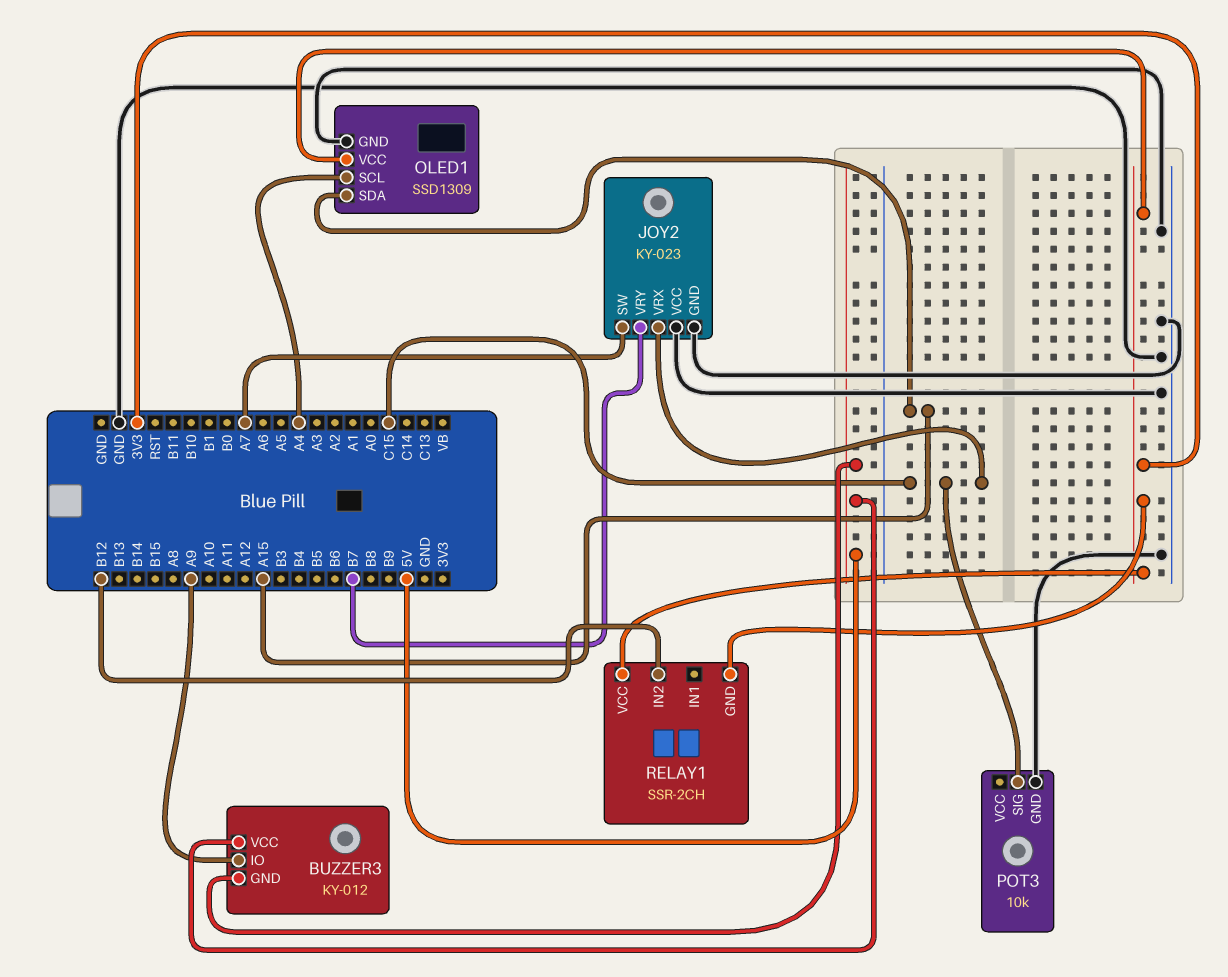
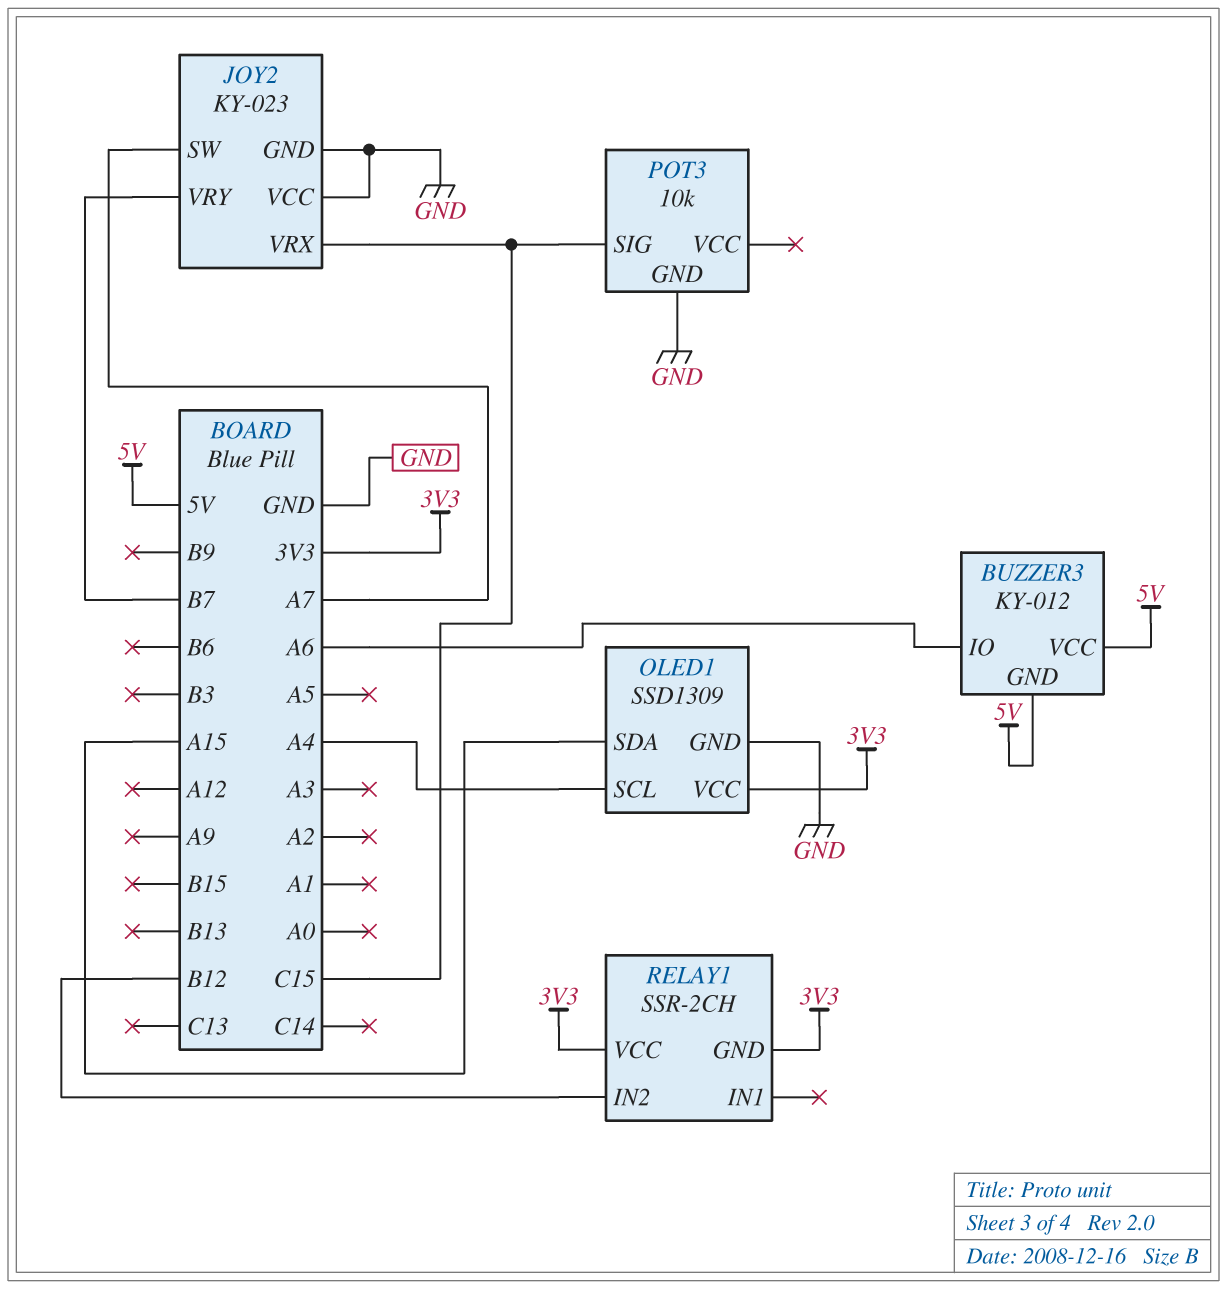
BUZZER3 pin IO: A9 -> A6

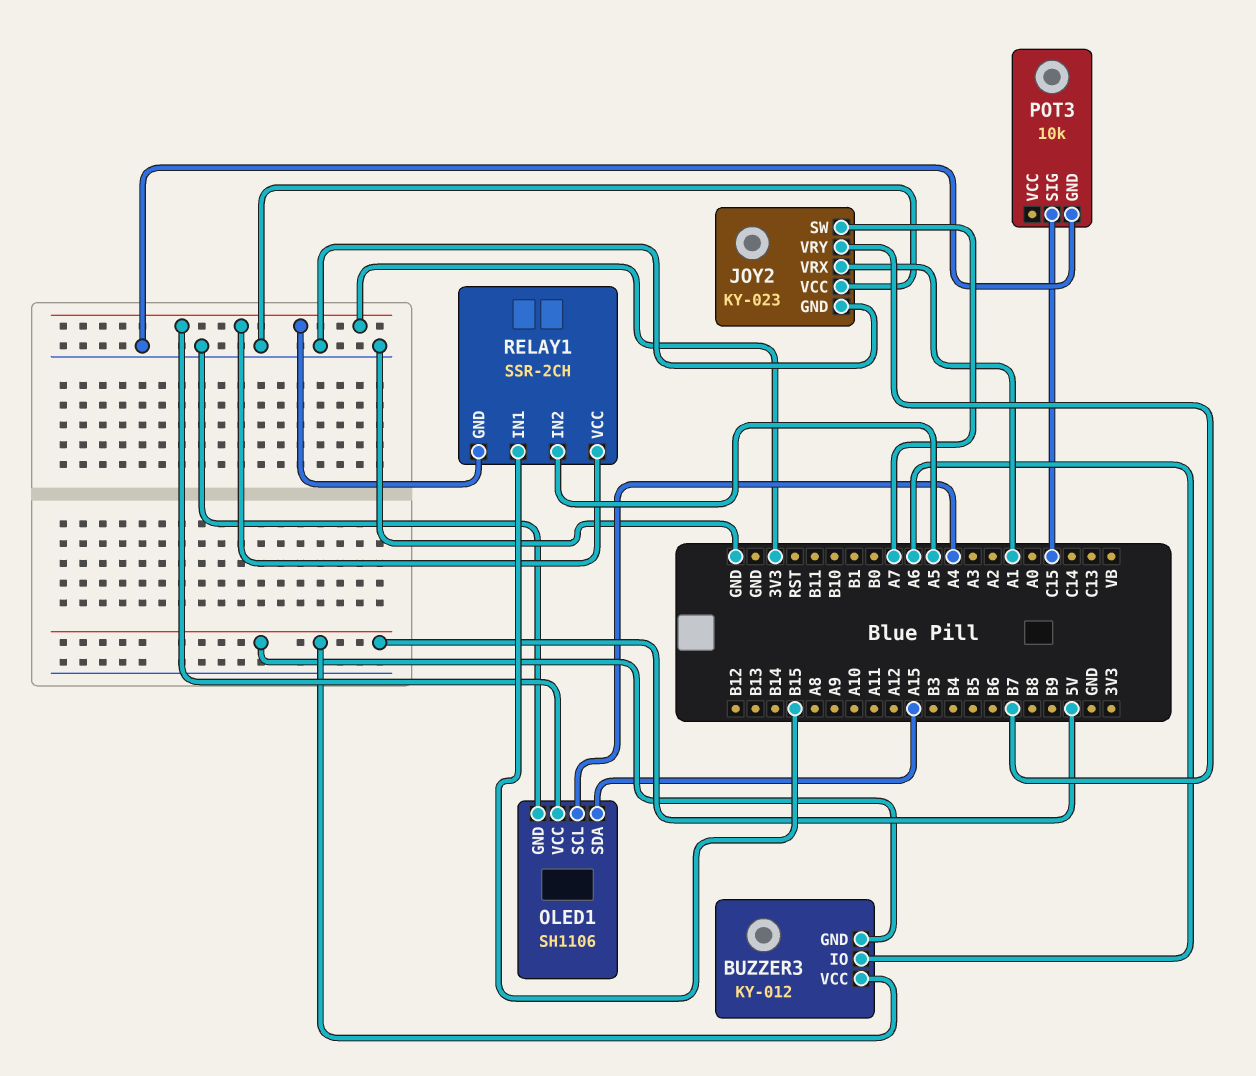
JOY2 pin VRX: C15 -> A1
OLED1: SSD1309 -> SH1106
RELAY1 pin IN1: none -> B15
RELAY1 pin IN2: B12 -> A5

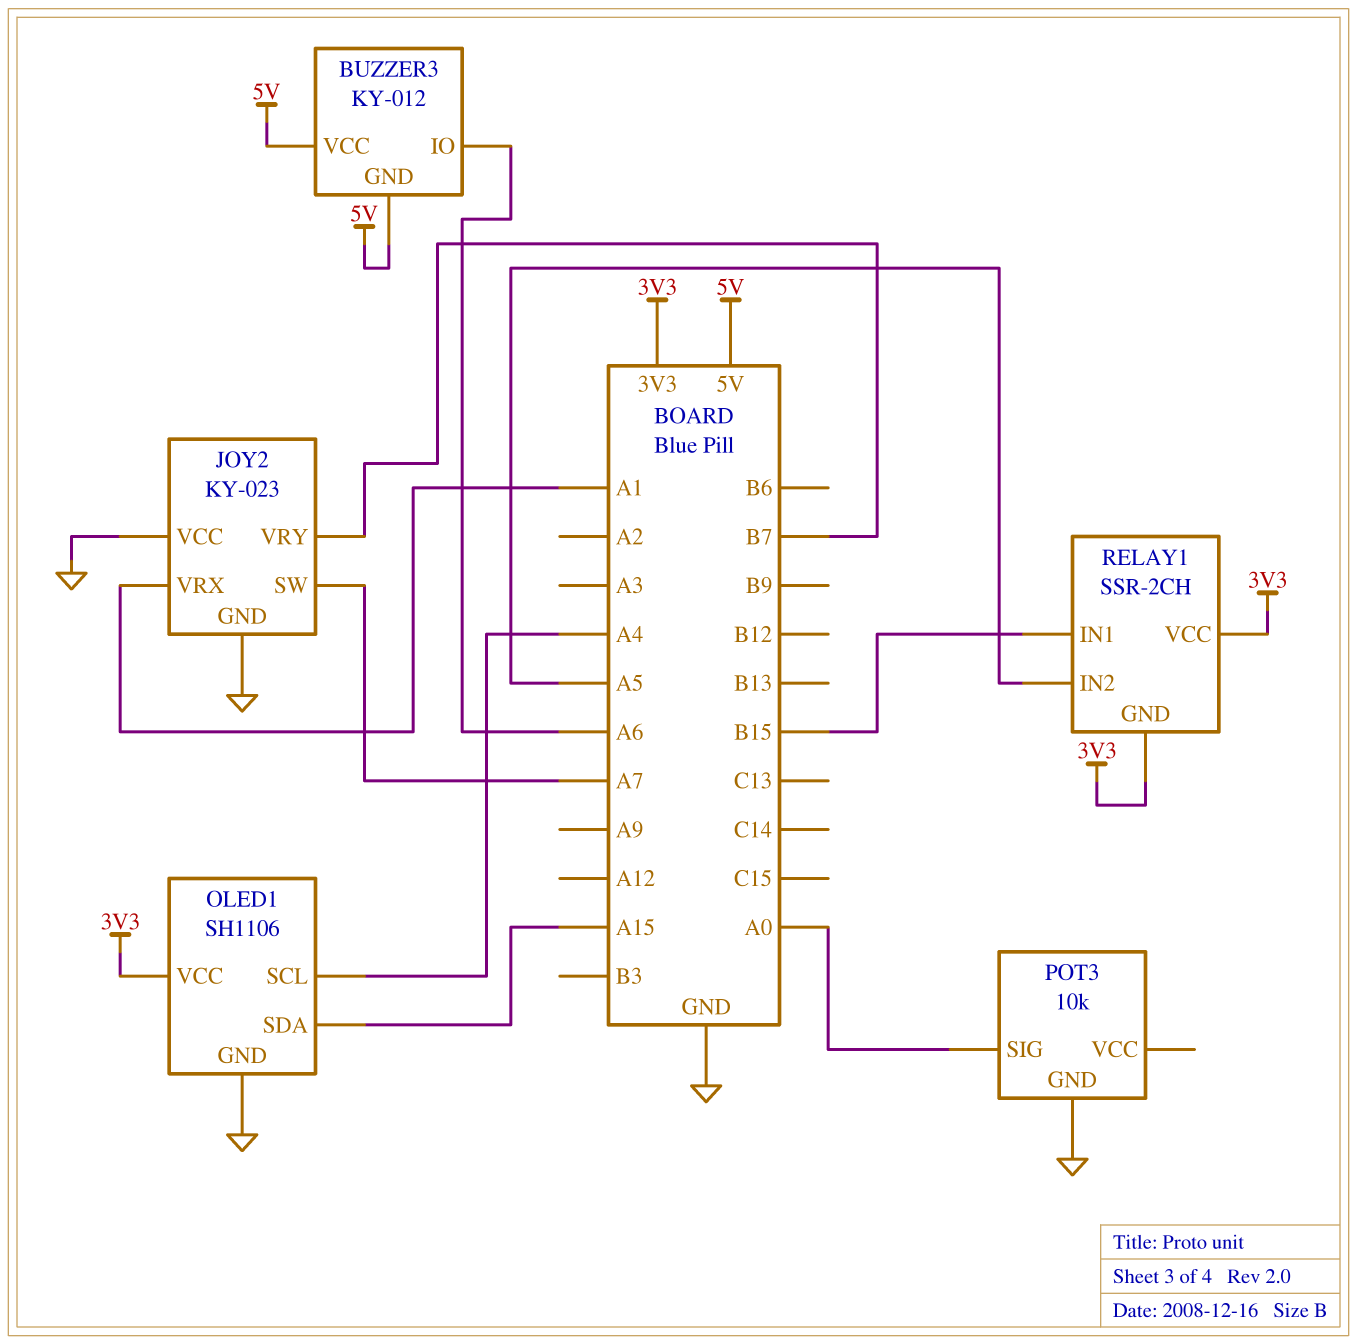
POT3 pin SIG: C15 -> A0

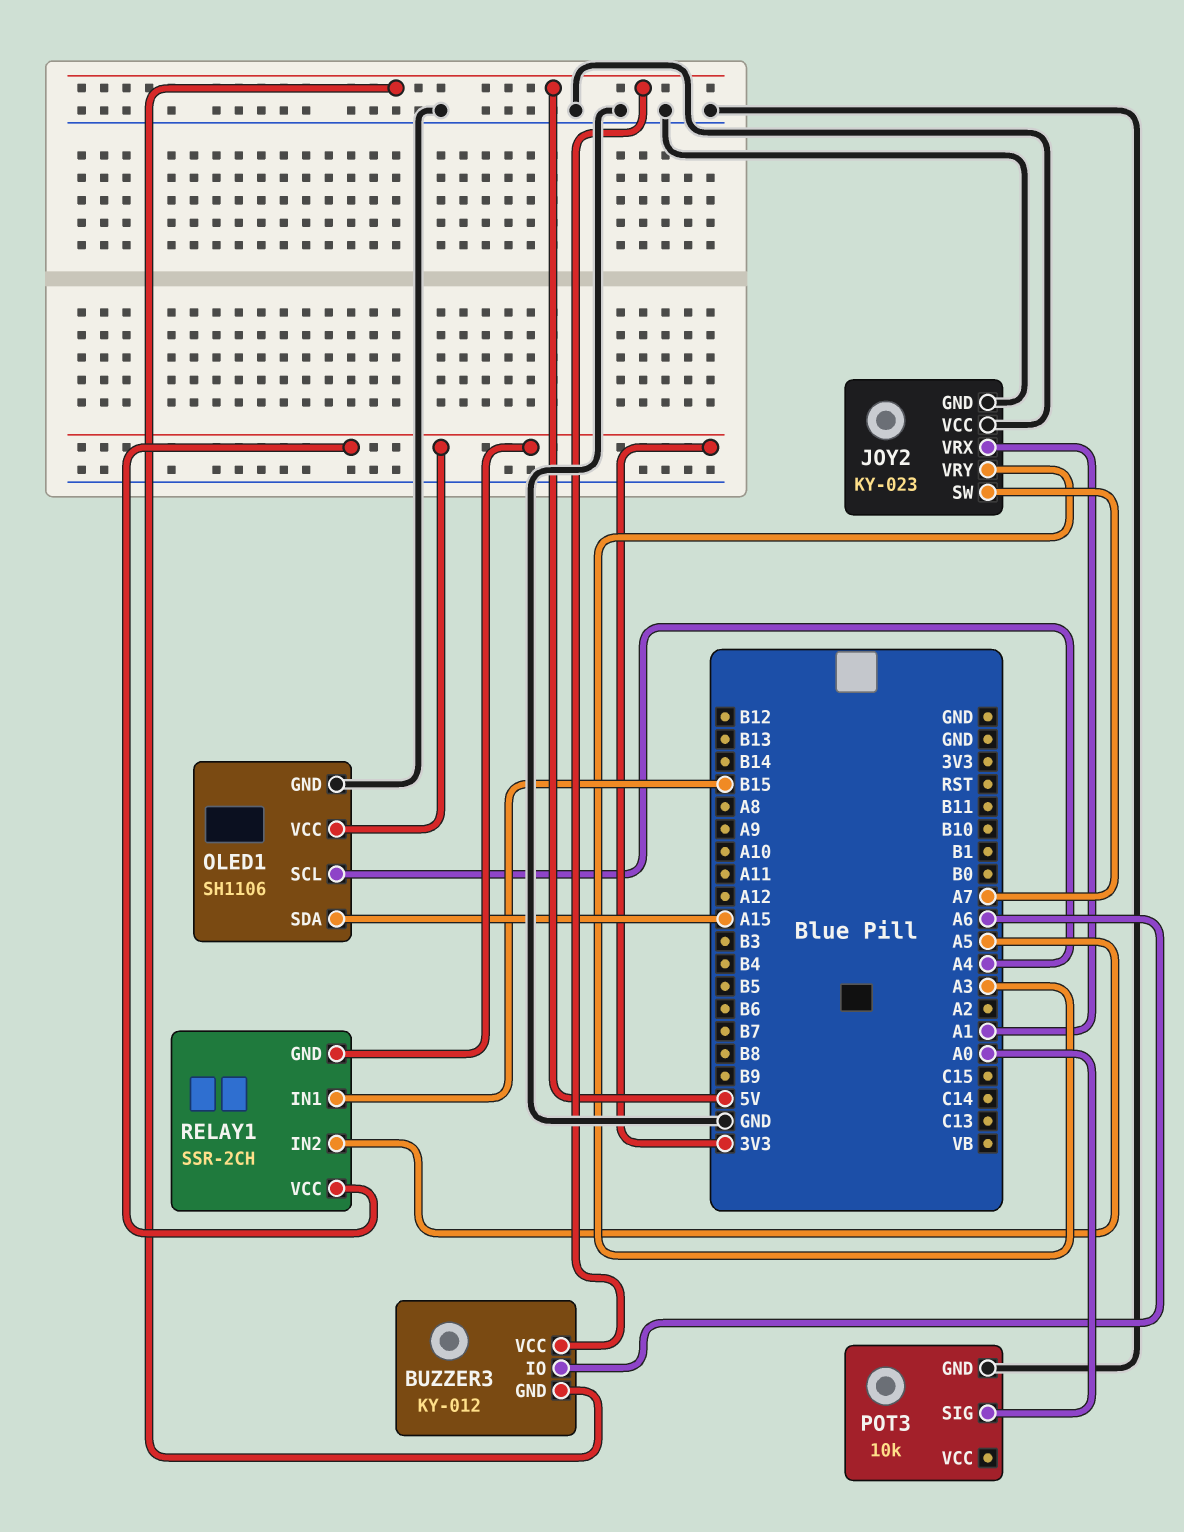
JOY2 pin VRY: B7 -> A3

